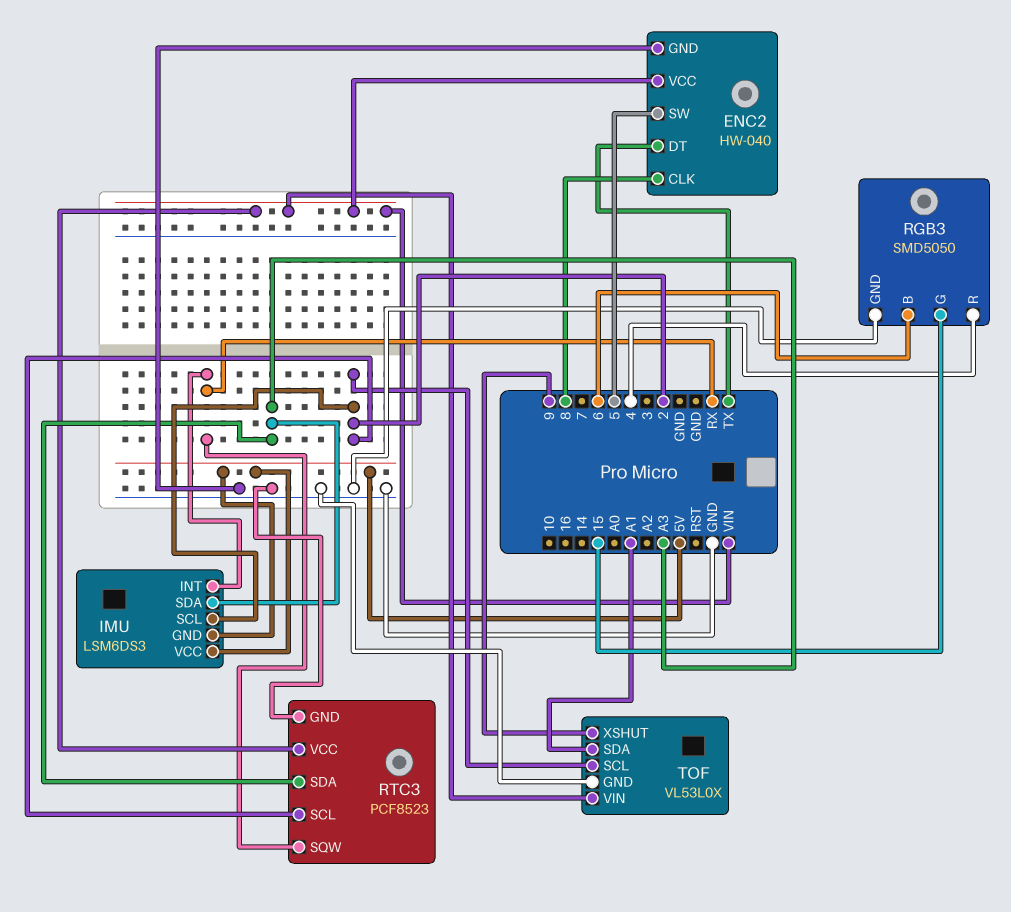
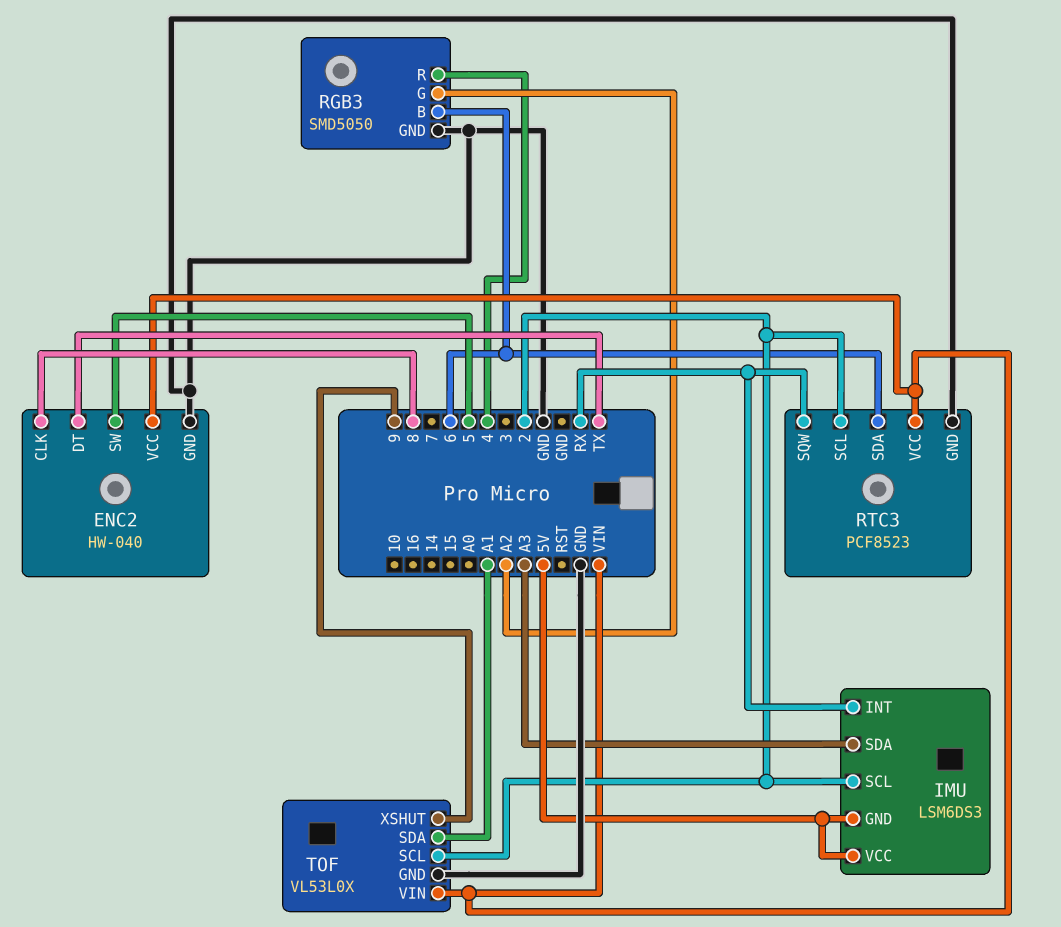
RGB3 pin G: 15 -> A2
RTC3 pin SDA: A3 -> 6

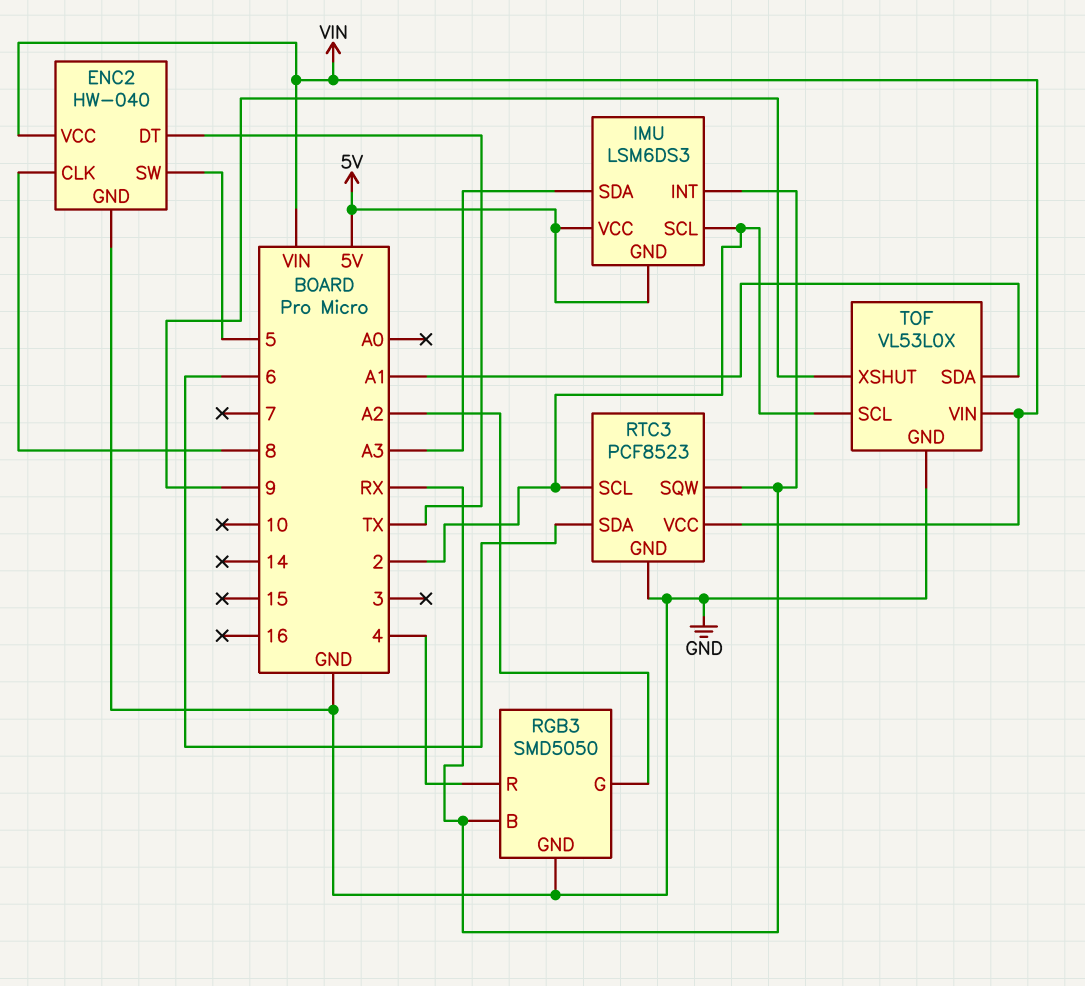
RGB3 pin B: 6 -> RX

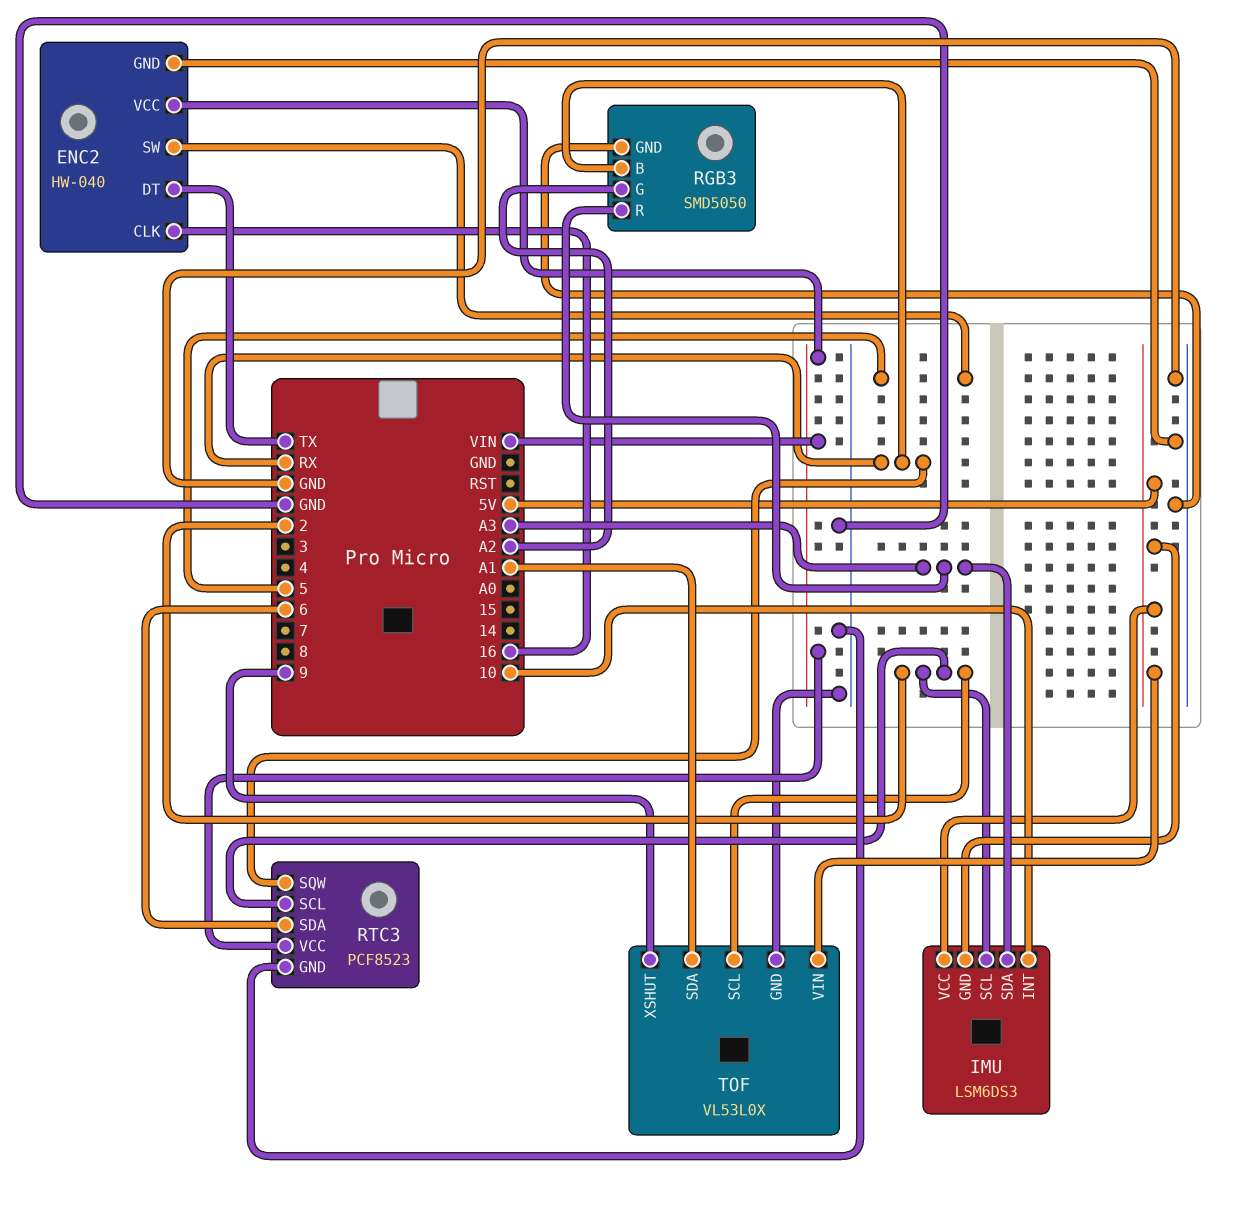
ENC2 pin CLK: 8 -> 16
IMU pin INT: RX -> 10
RGB3 pin R: 4 -> A3
TOF pin VIN: VIN -> 5V

